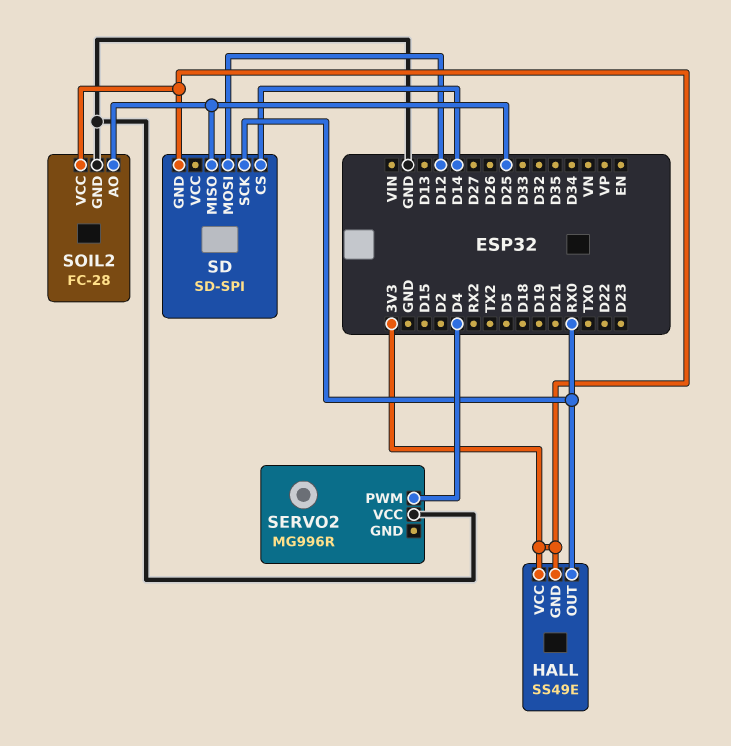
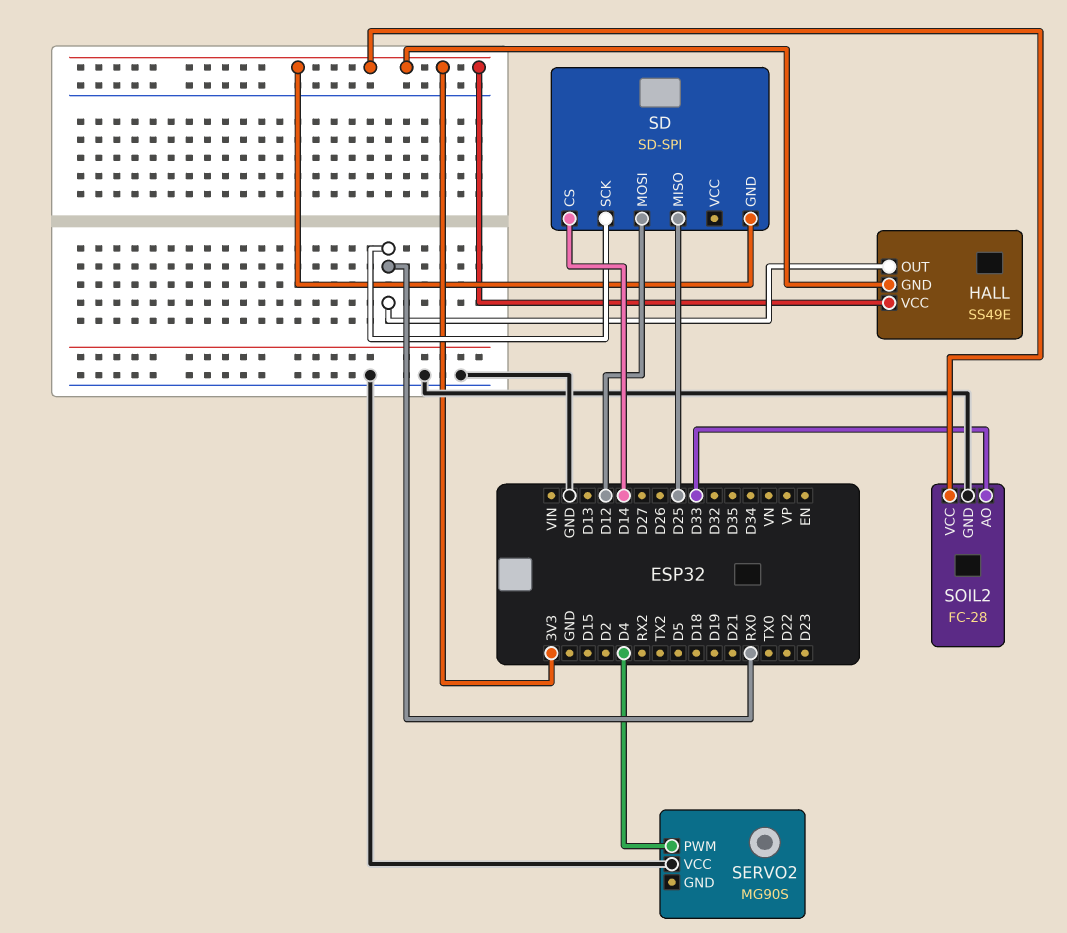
SERVO2: MG996R -> MG90S
SOIL2 pin AO: D25 -> D33

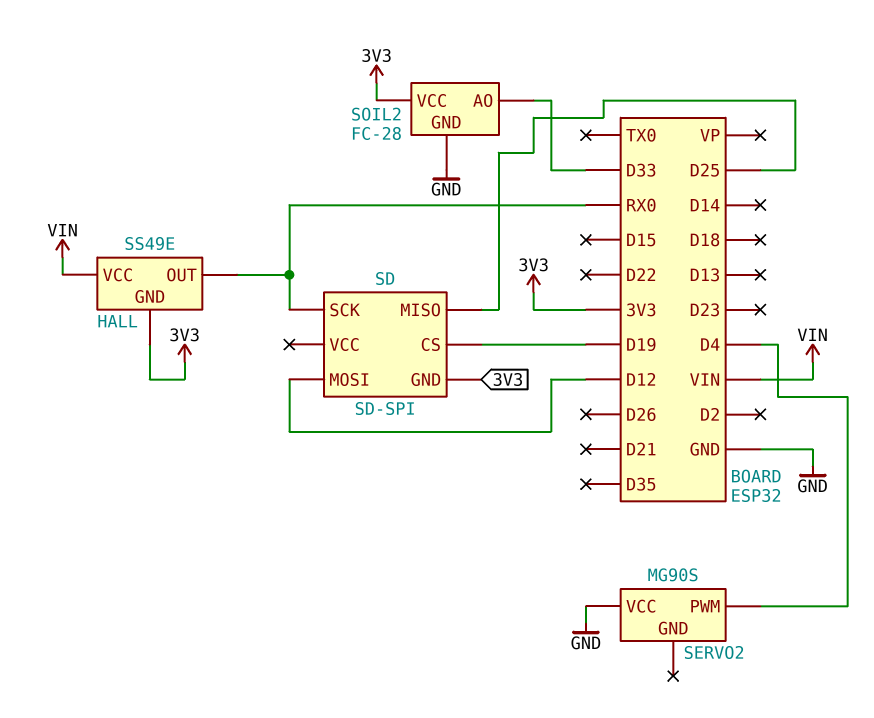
HALL pin VCC: 3V3 -> VIN
SD pin CS: D14 -> D19

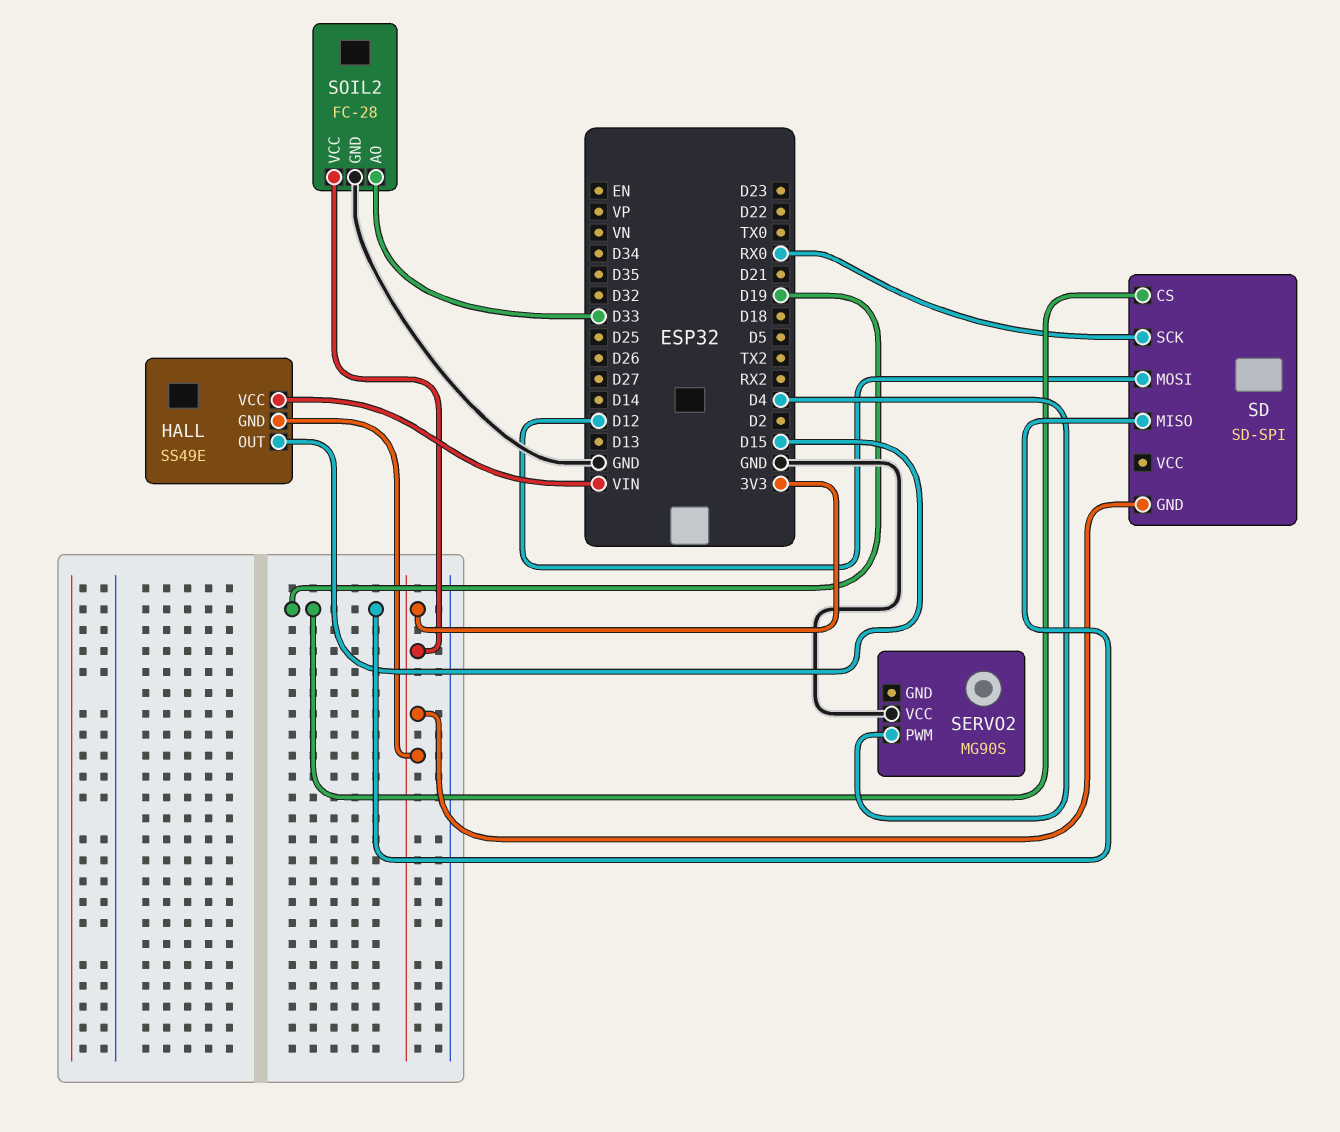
HALL pin OUT: RX0 -> D15
SD pin MISO: D25 -> D19

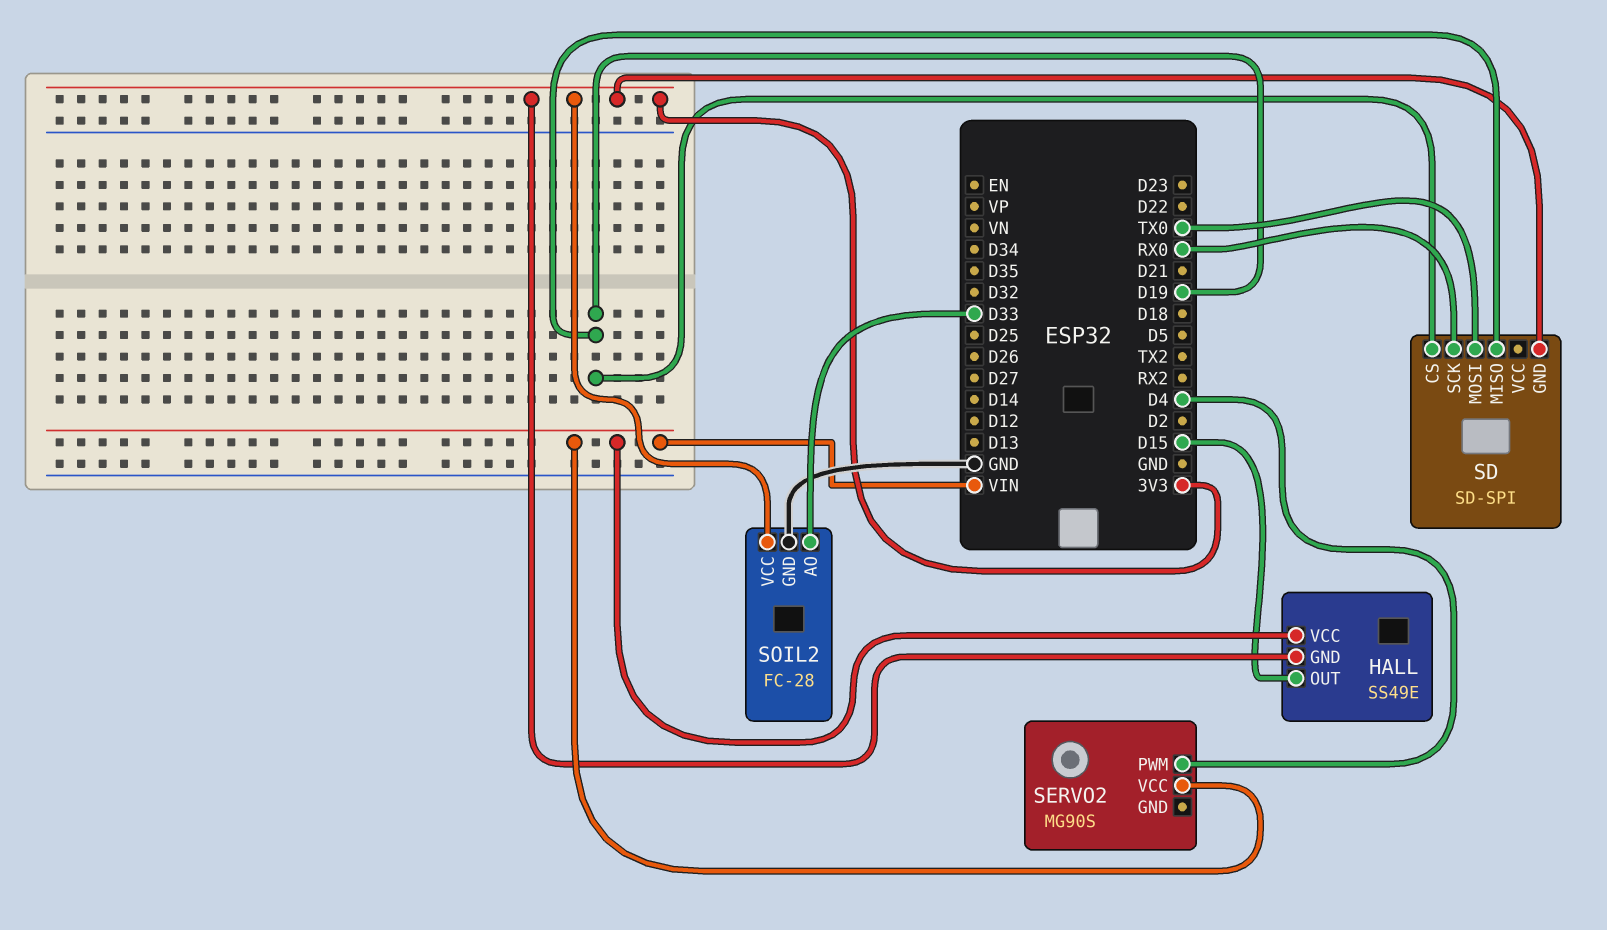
SD pin MOSI: D12 -> TX0
SERVO2 pin VCC: GND -> VIN

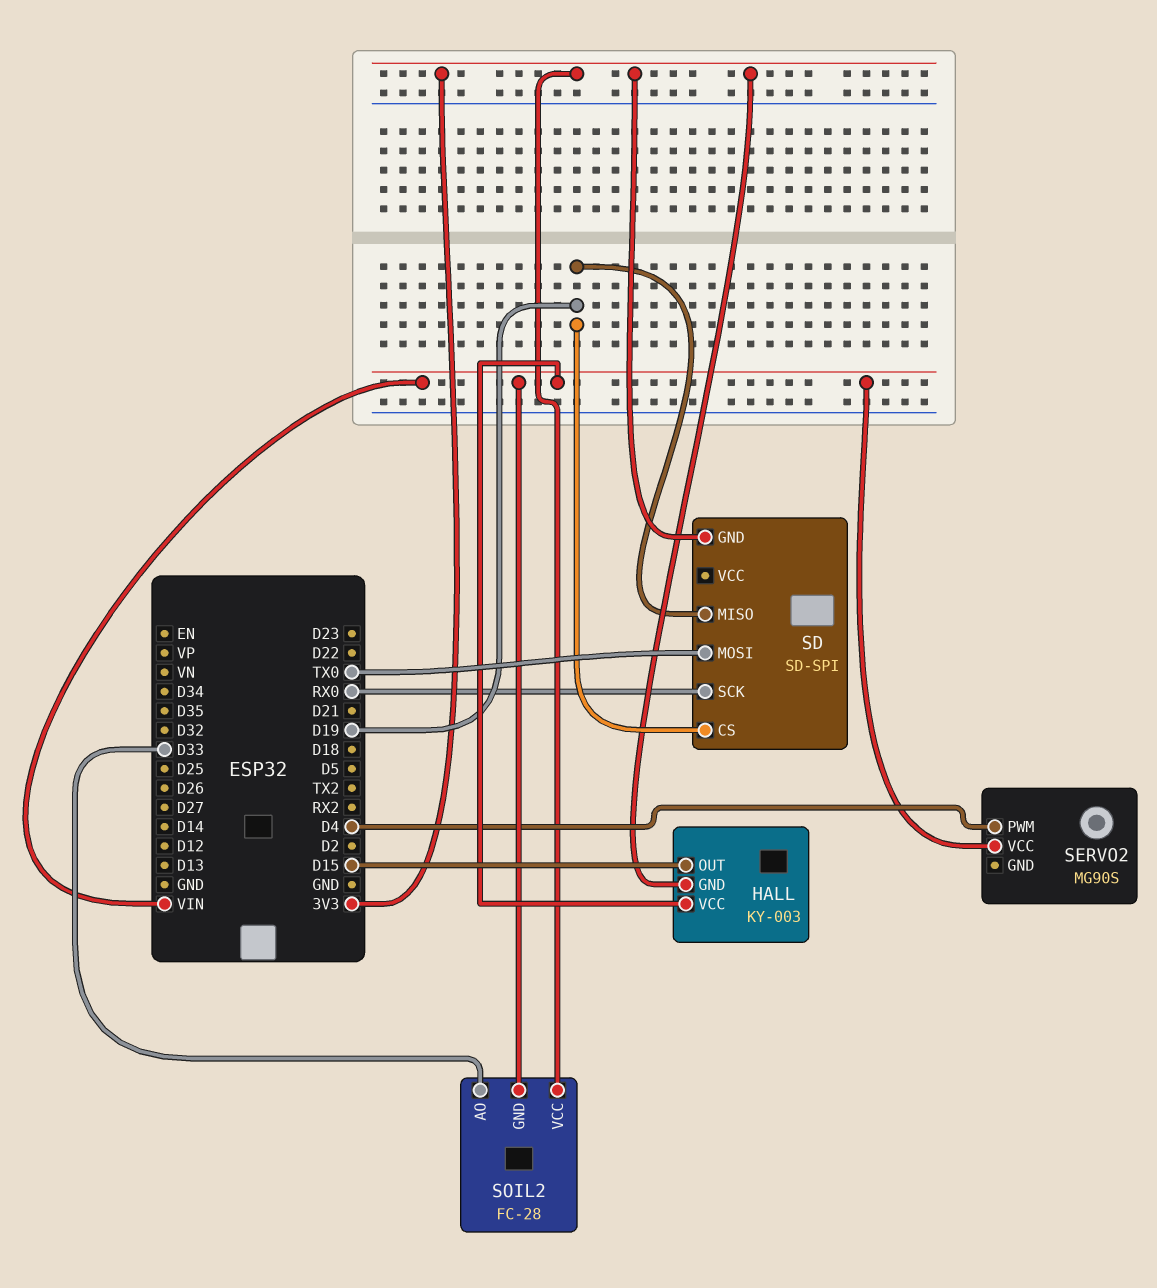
HALL: SS49E -> KY-003
SOIL2 pin GND: GND -> VIN

